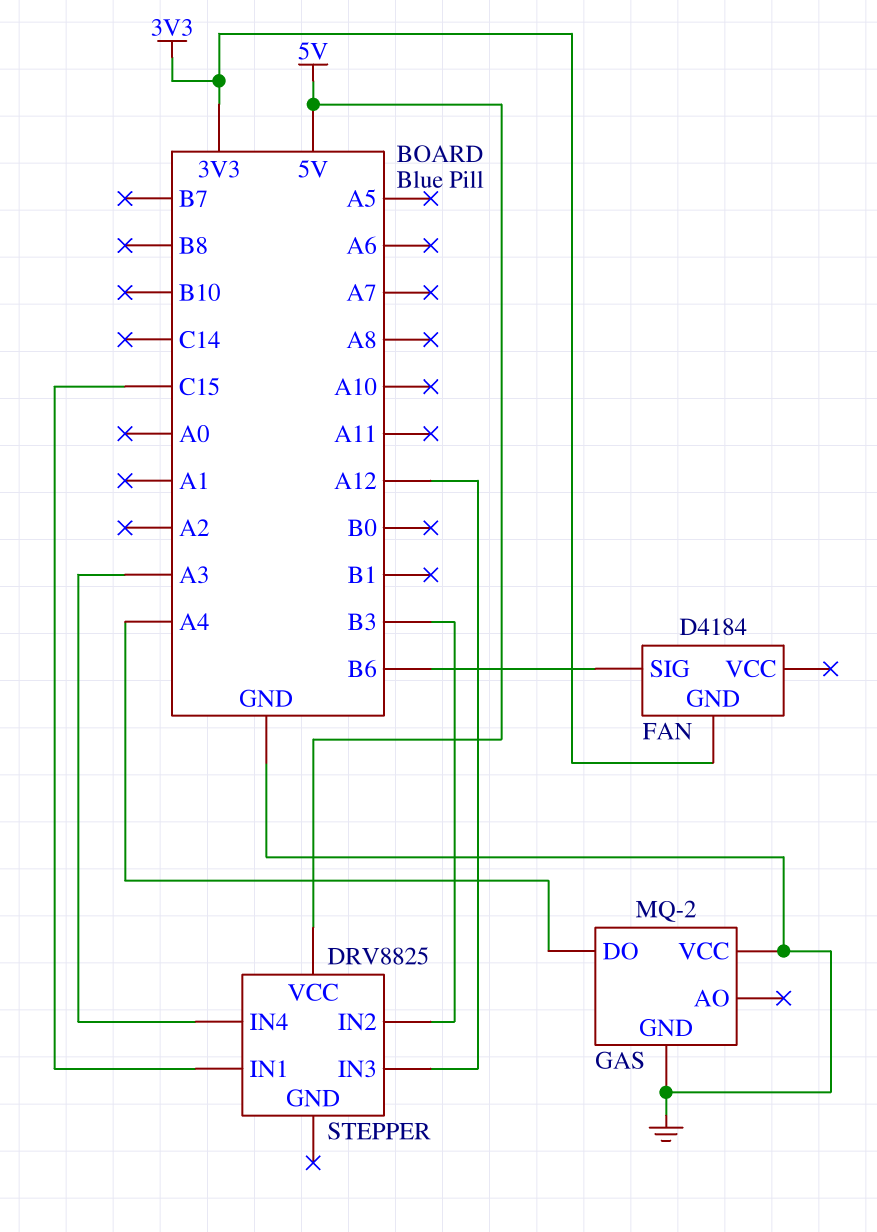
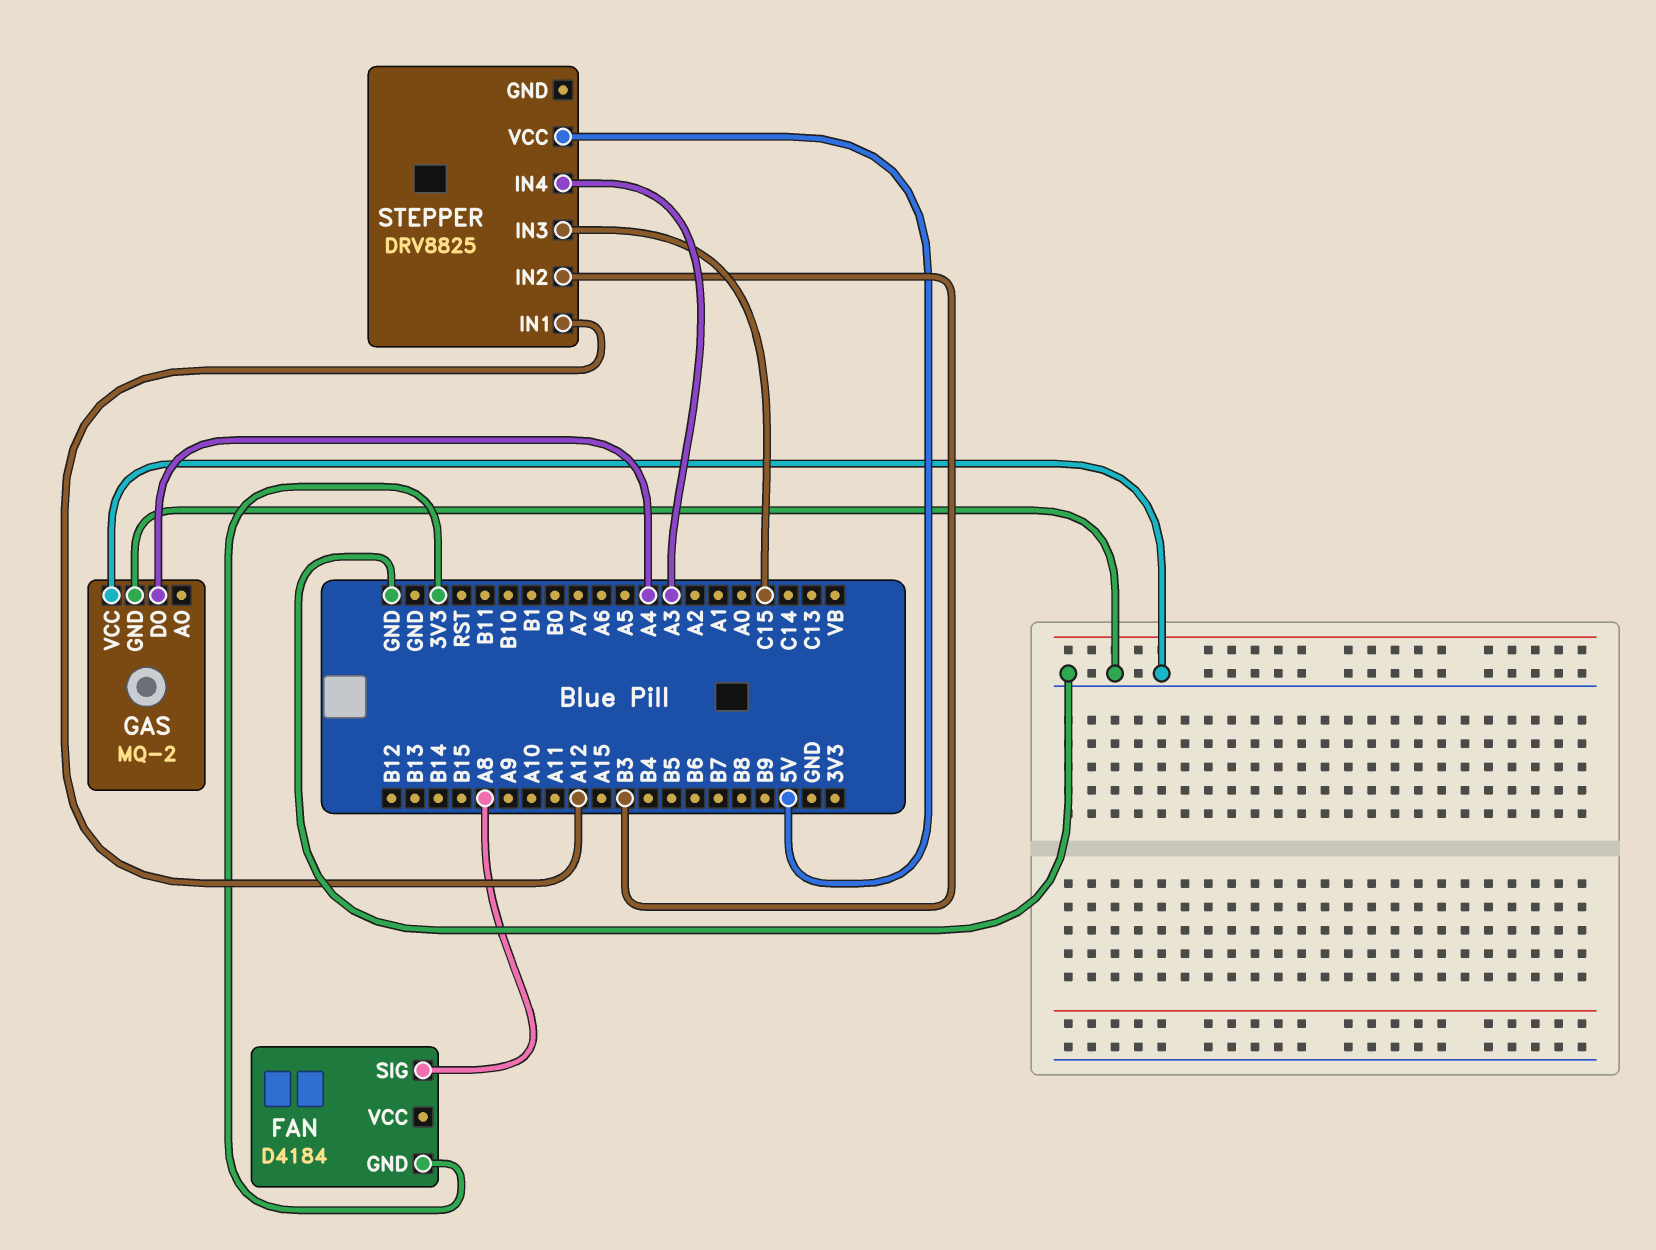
FAN pin SIG: B6 -> A8
STEPPER pin IN1: C15 -> A12
STEPPER pin IN3: A12 -> C15

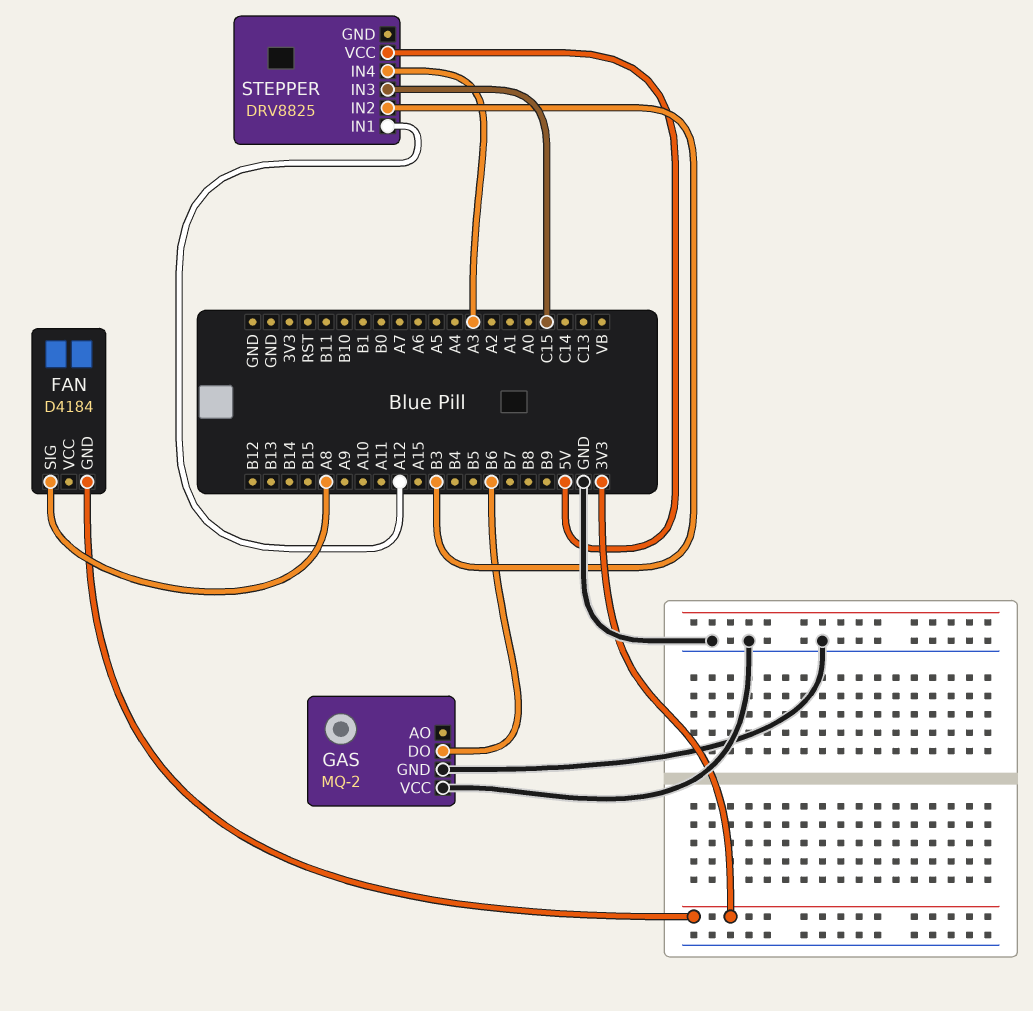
GAS pin DO: A4 -> B6

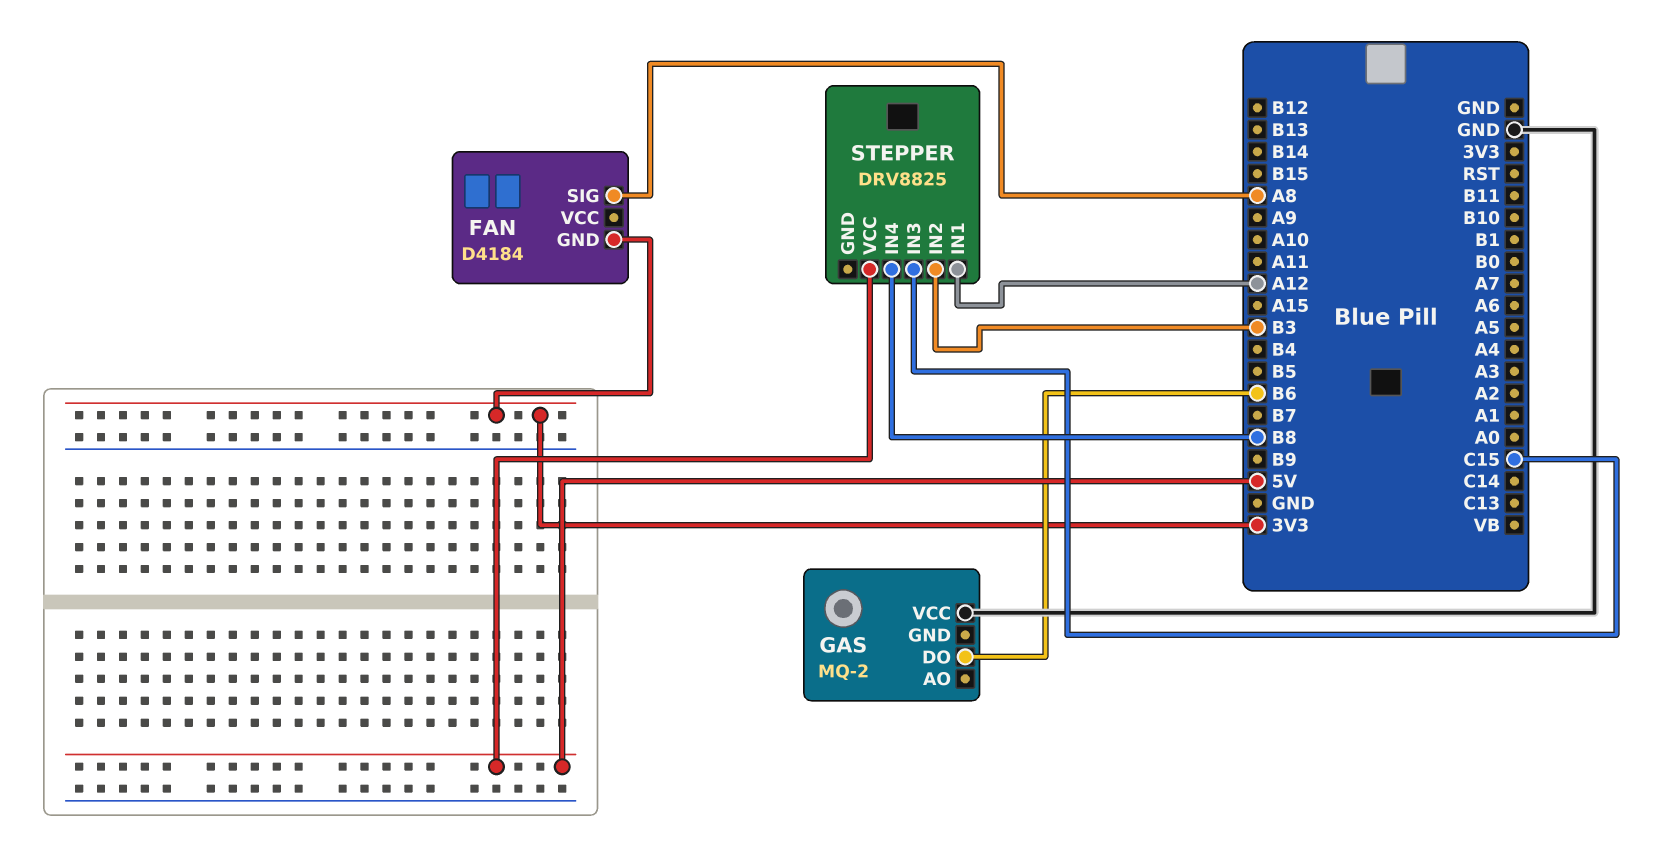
GAS pin GND: GND -> none
STEPPER pin IN4: A3 -> B8

